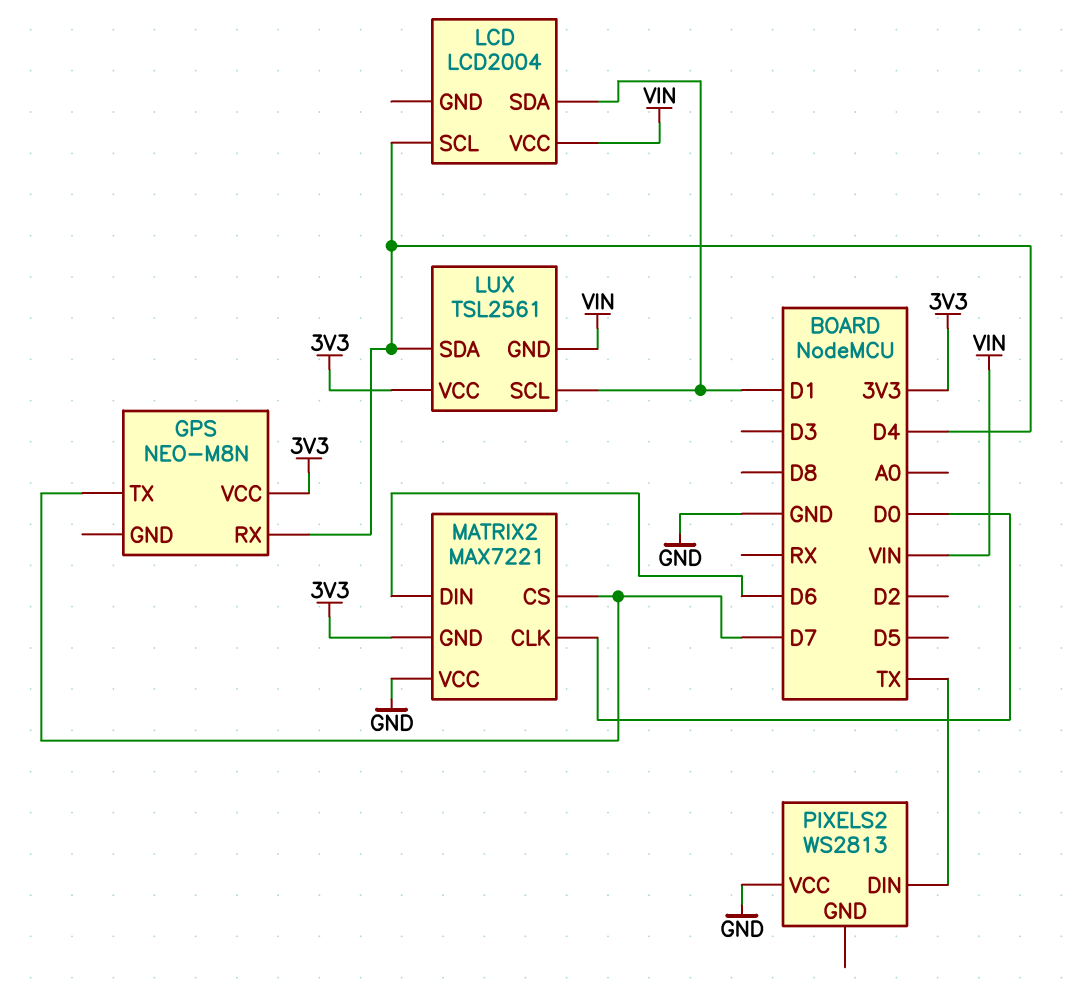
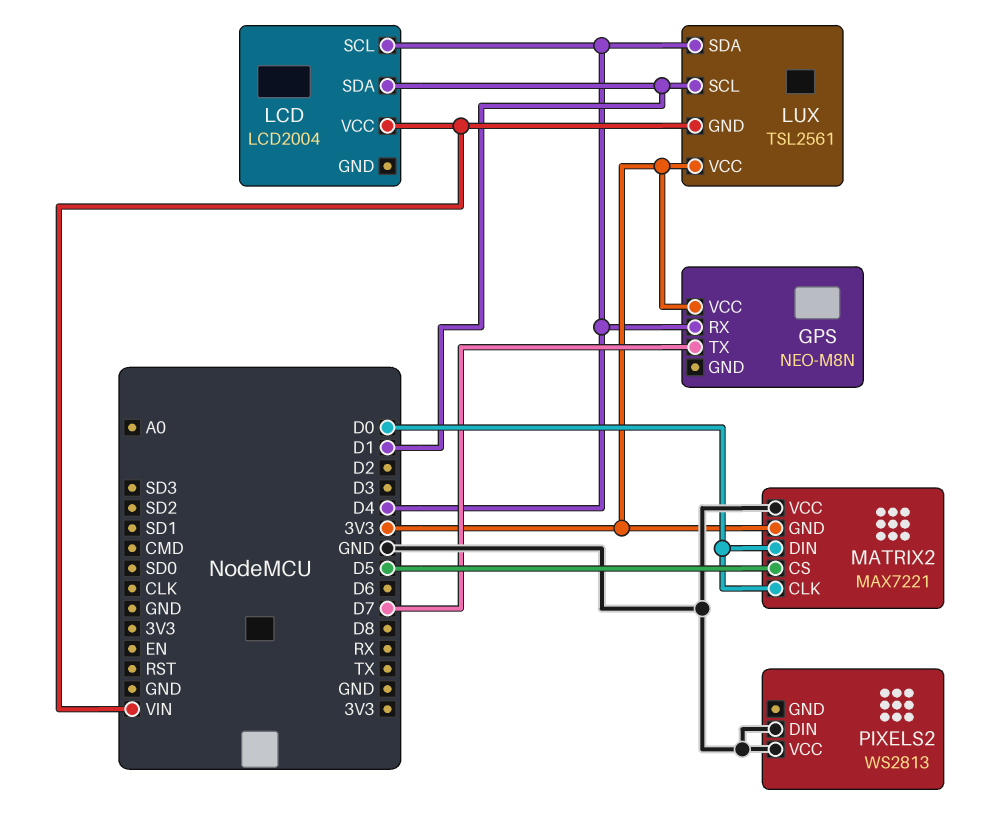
MATRIX2 pin CS: D7 -> D5
MATRIX2 pin DIN: D6 -> D0
PIXELS2 pin DIN: TX -> GND

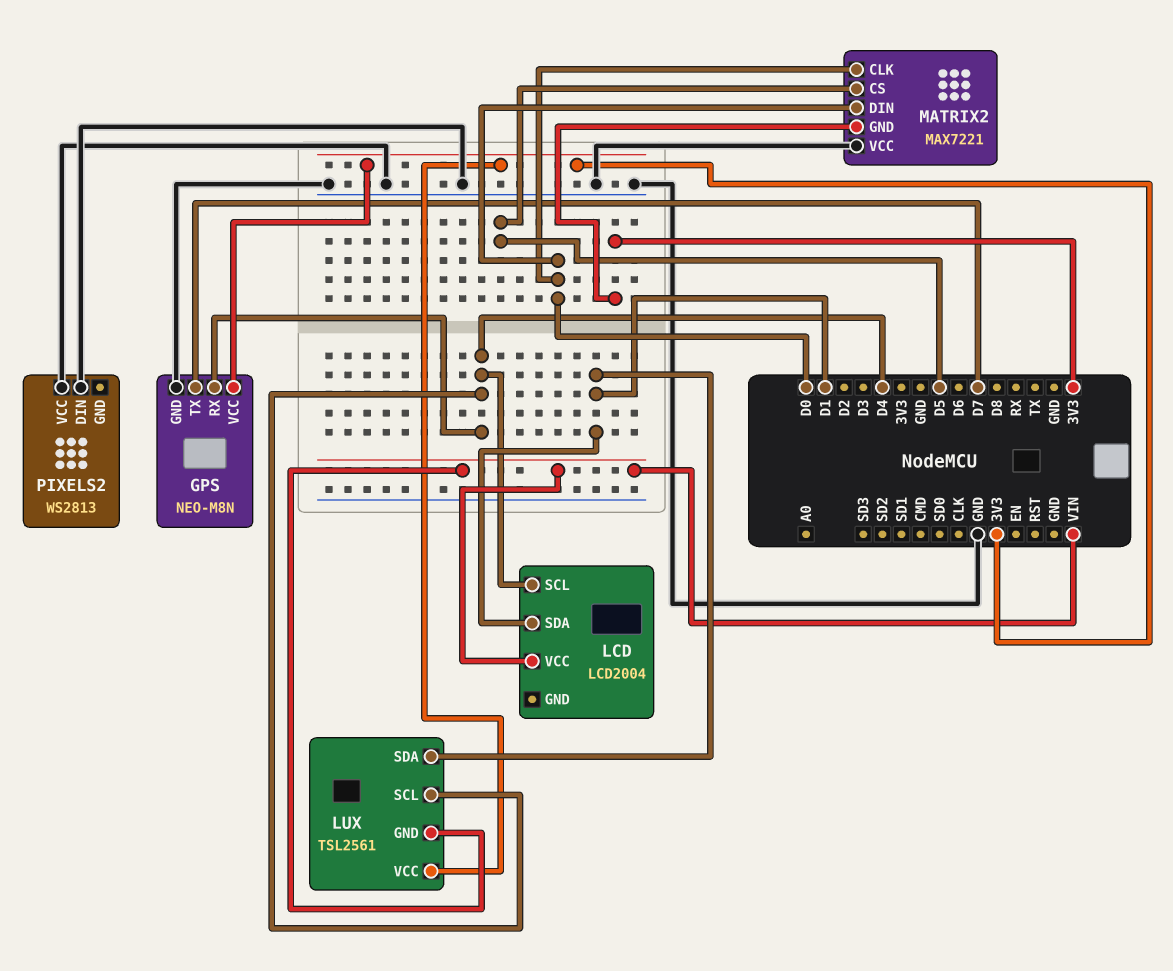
GPS pin GND: none -> GND
LUX pin SCL: D1 -> D4
LUX pin SDA: D4 -> D1

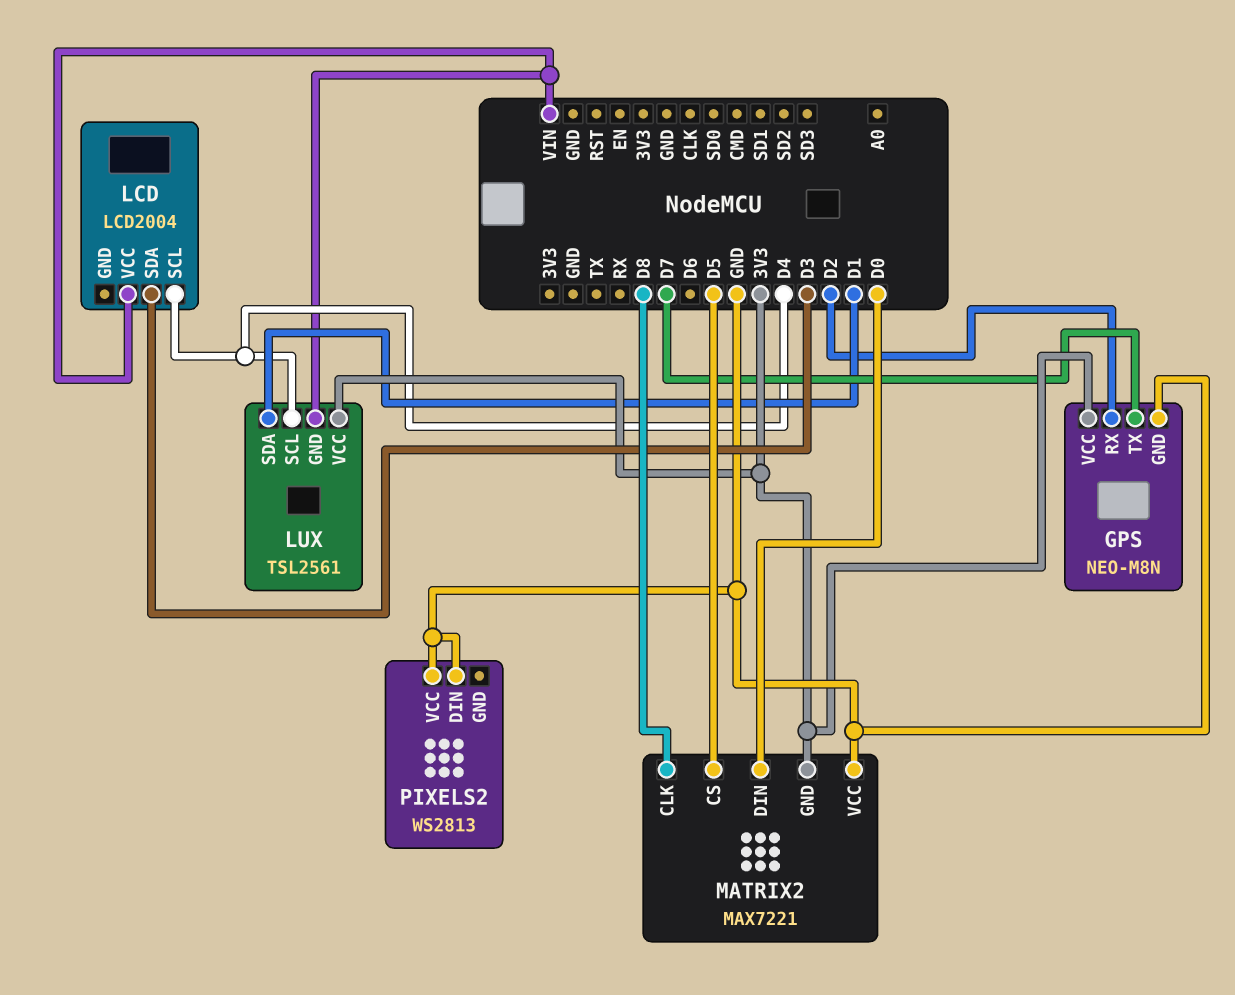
GPS pin RX: D4 -> D2
LCD pin SDA: D1 -> D3
MATRIX2 pin CLK: D0 -> D8

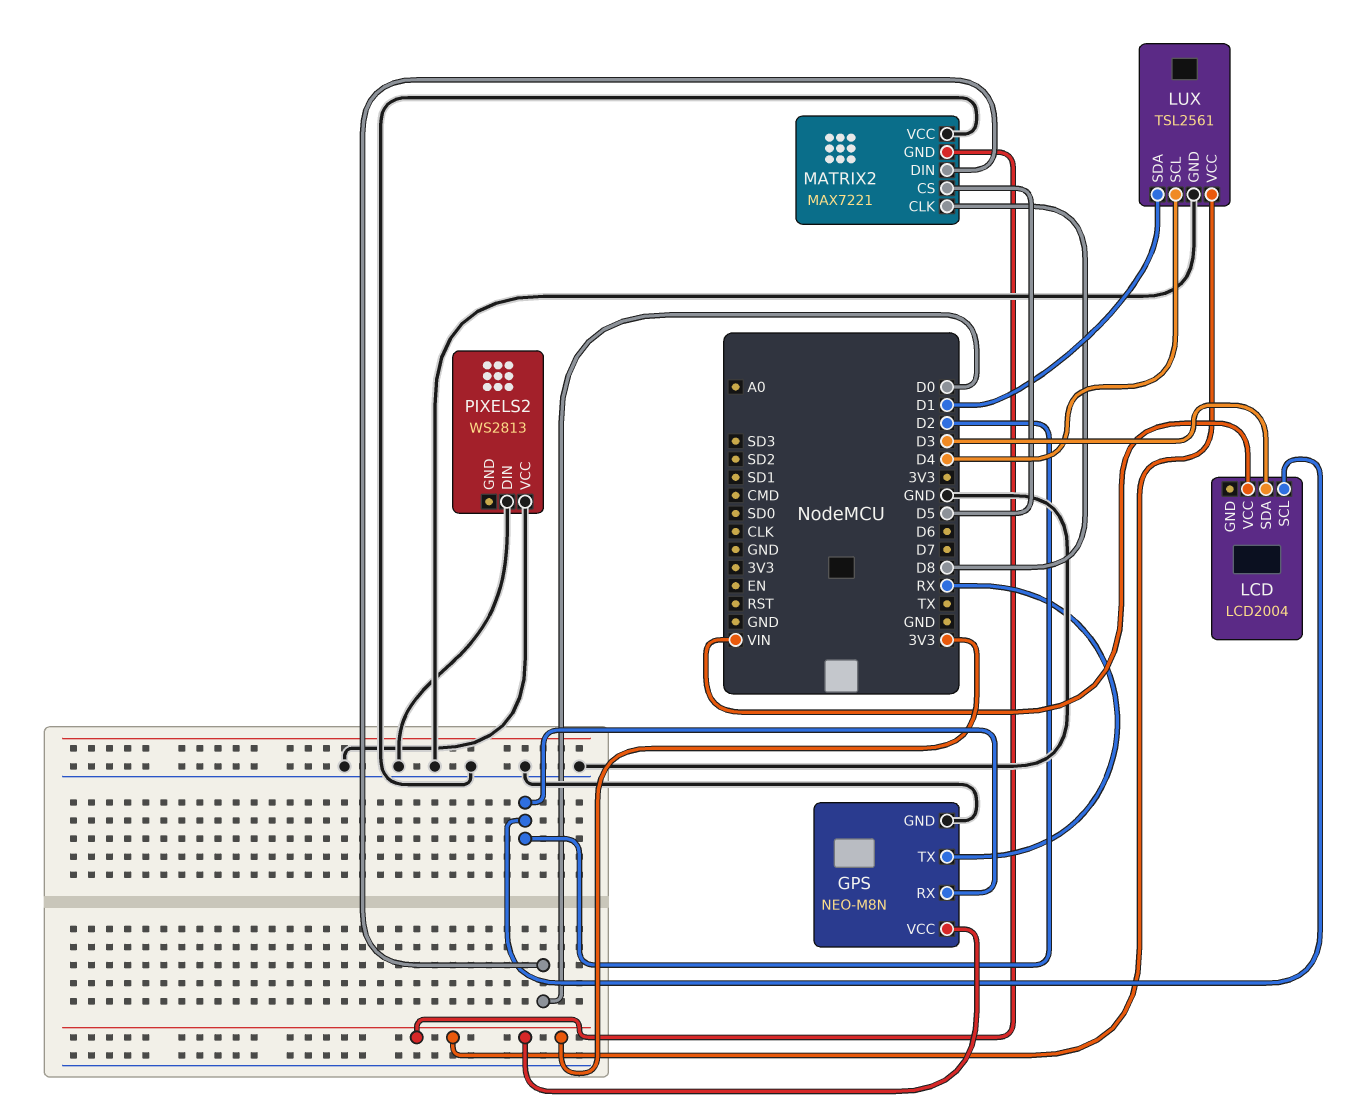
GPS pin TX: D7 -> RX
LCD pin SCL: D4 -> D2
LUX pin GND: VIN -> GND

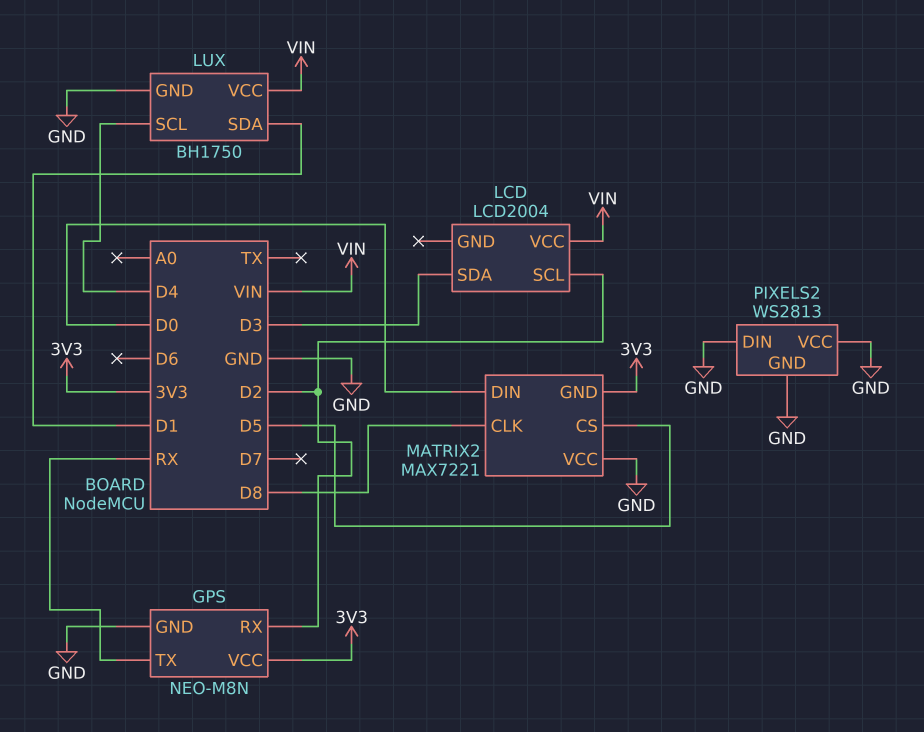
LUX: TSL2561 -> BH1750
LUX pin VCC: 3V3 -> VIN
PIXELS2 pin GND: none -> GND

